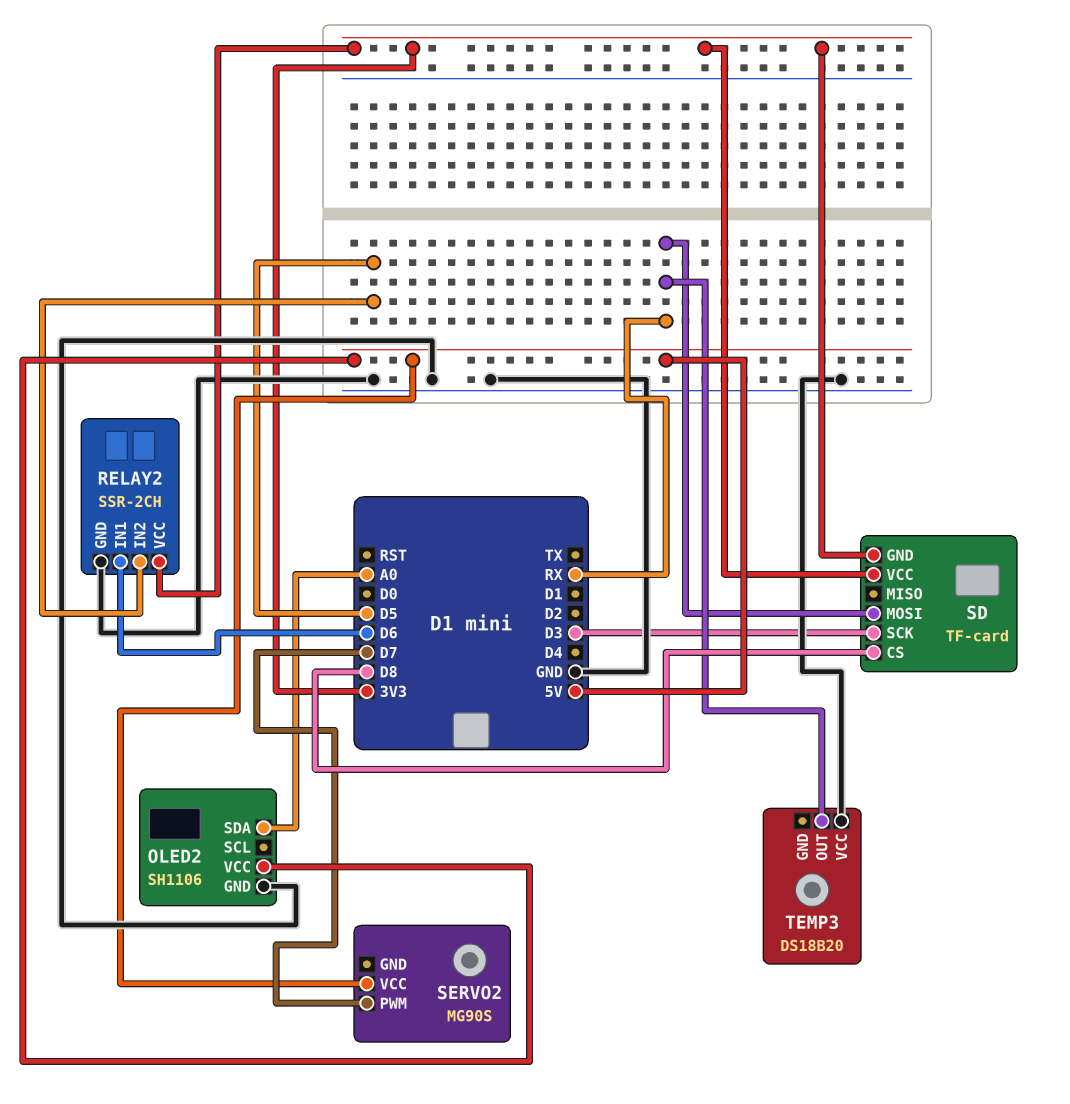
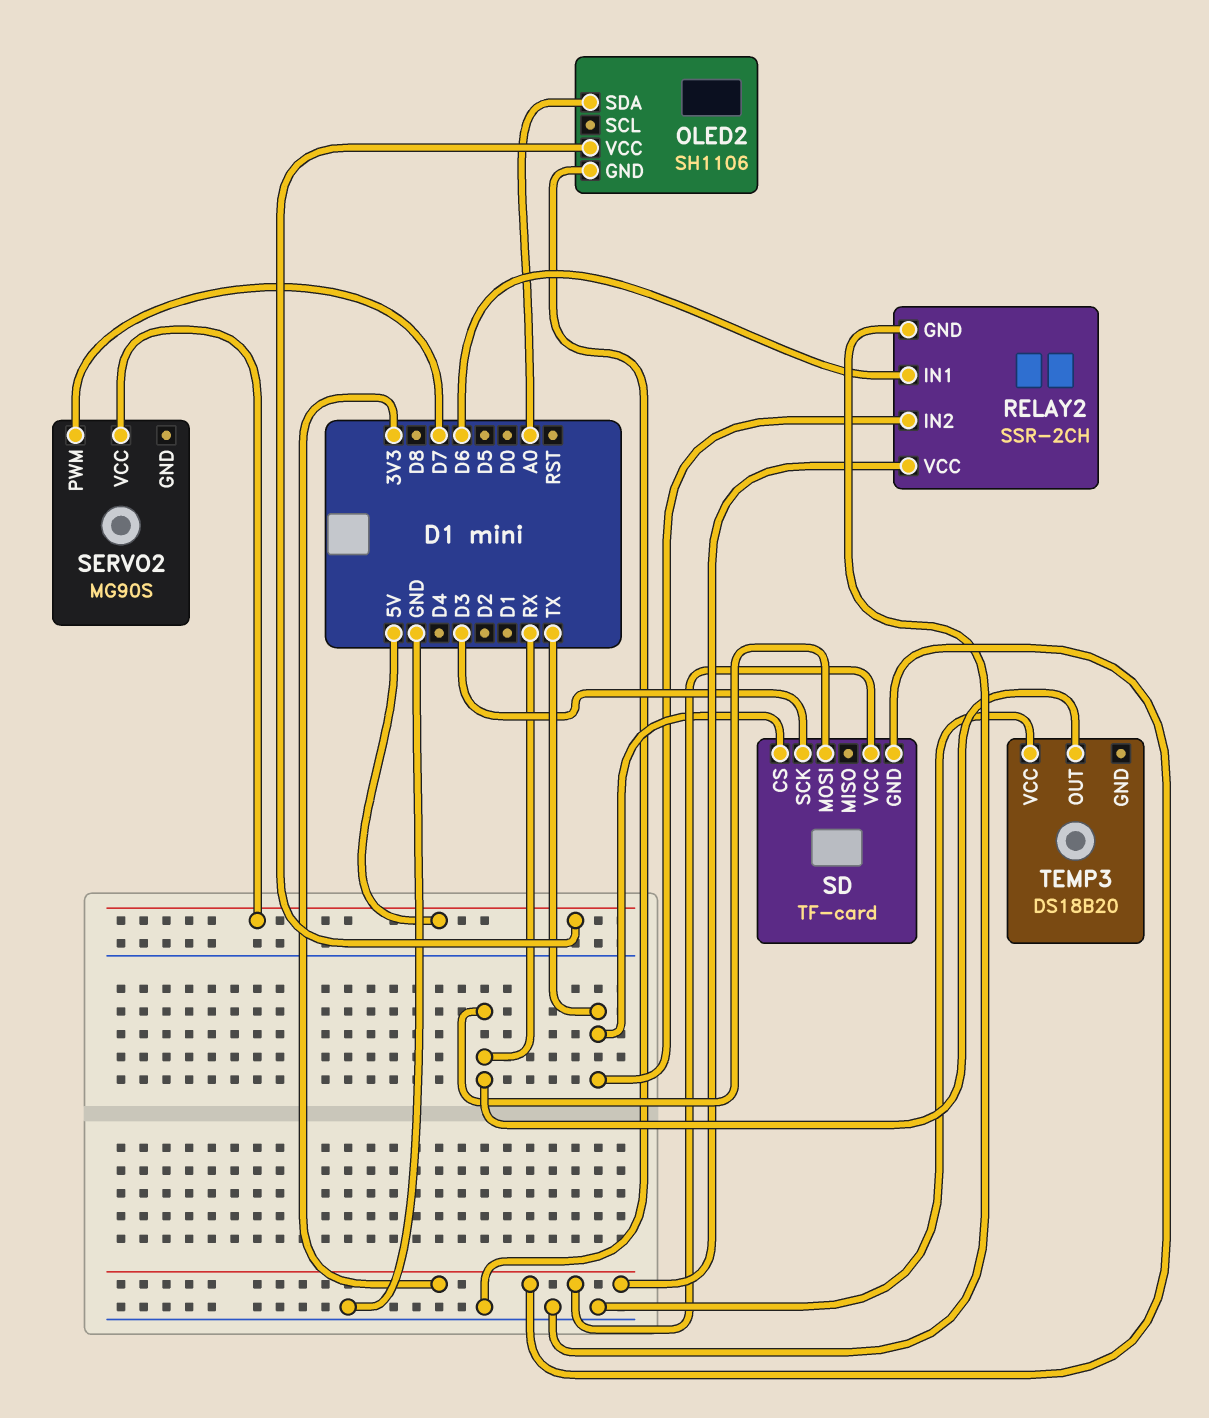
RELAY2 pin IN2: D5 -> TX
SD pin CS: D8 -> TX

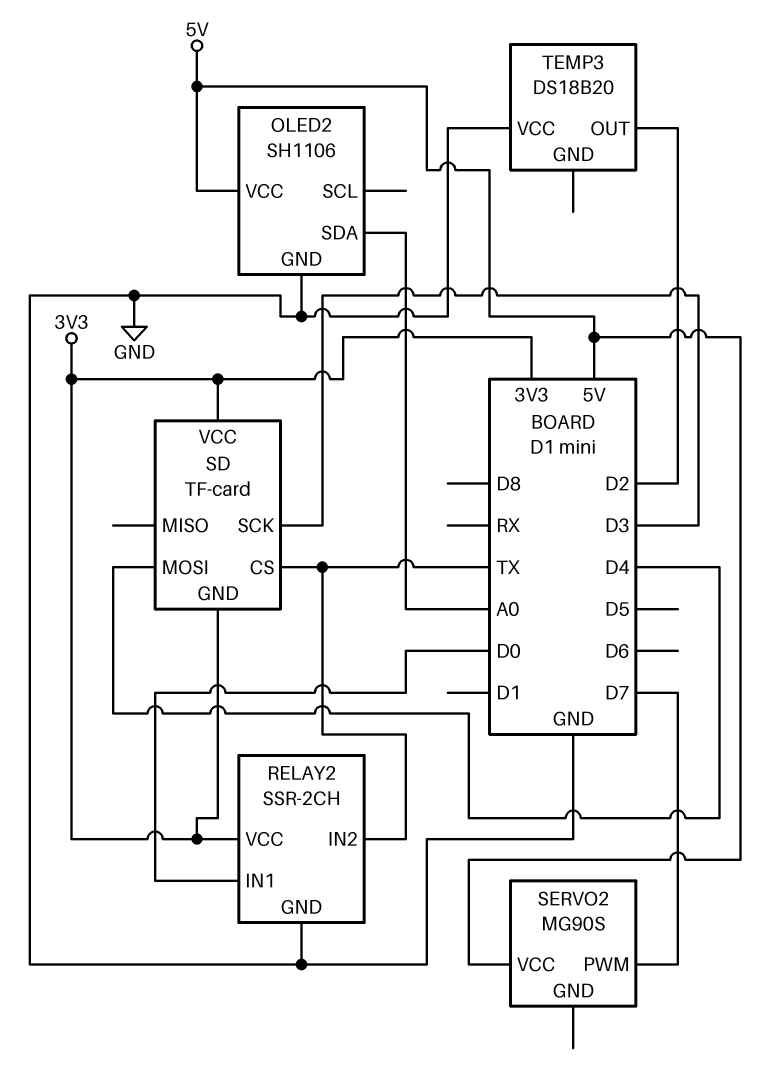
RELAY2 pin IN1: D6 -> D0
SD pin MOSI: RX -> D4
TEMP3 pin OUT: RX -> D2

